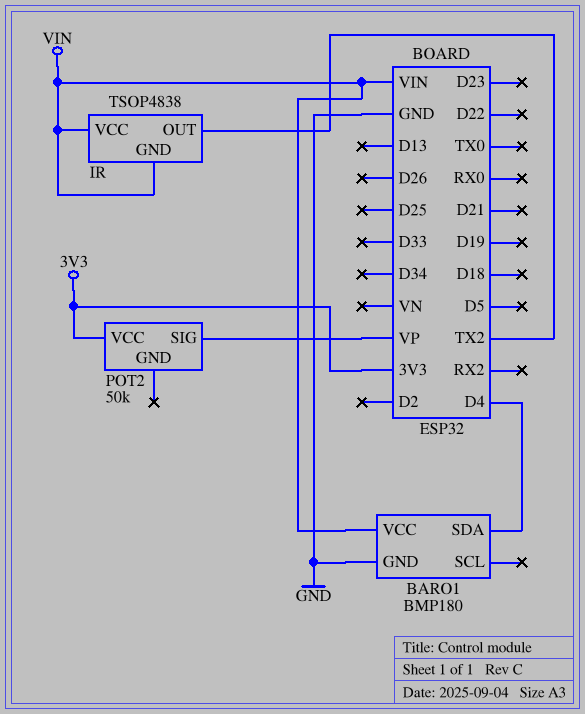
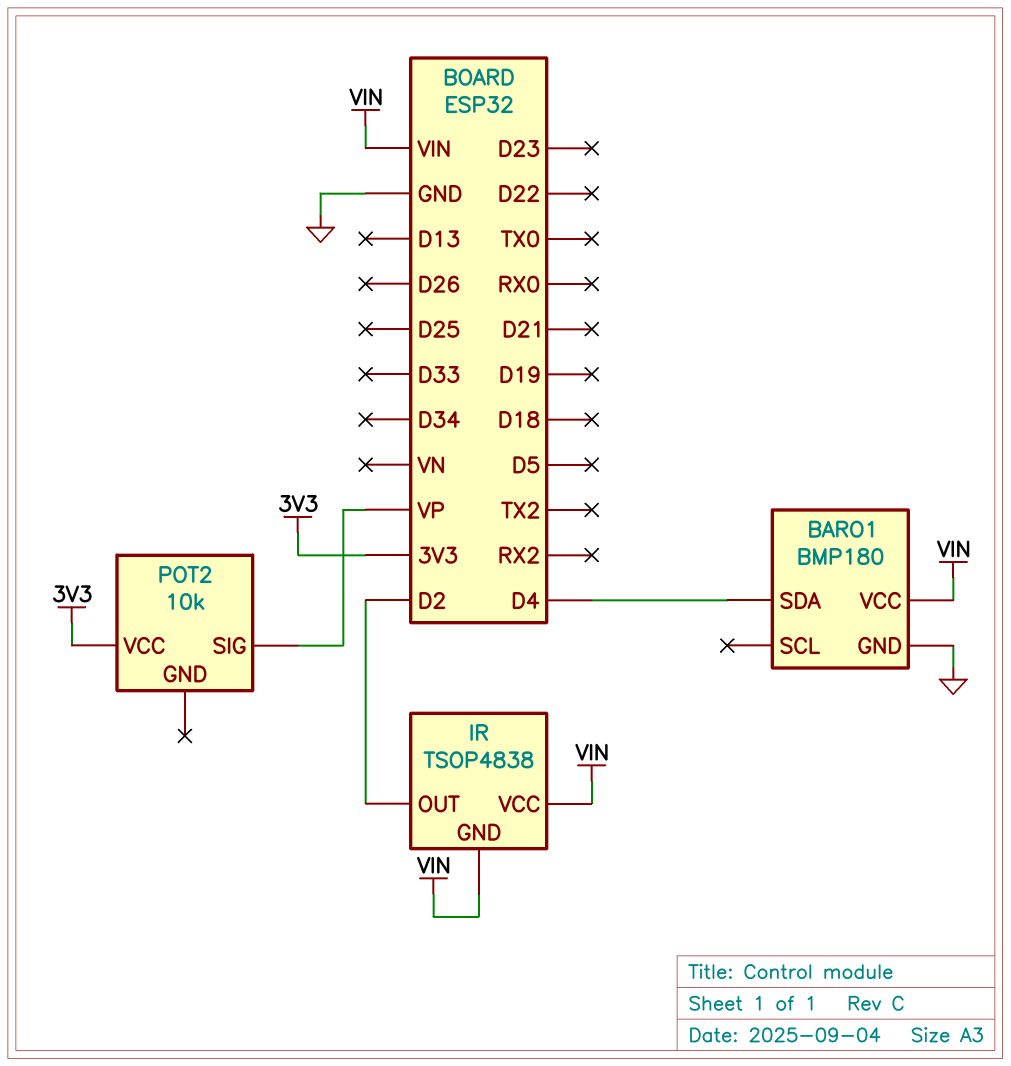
IR pin OUT: TX2 -> D2
POT2: 50k -> 10k

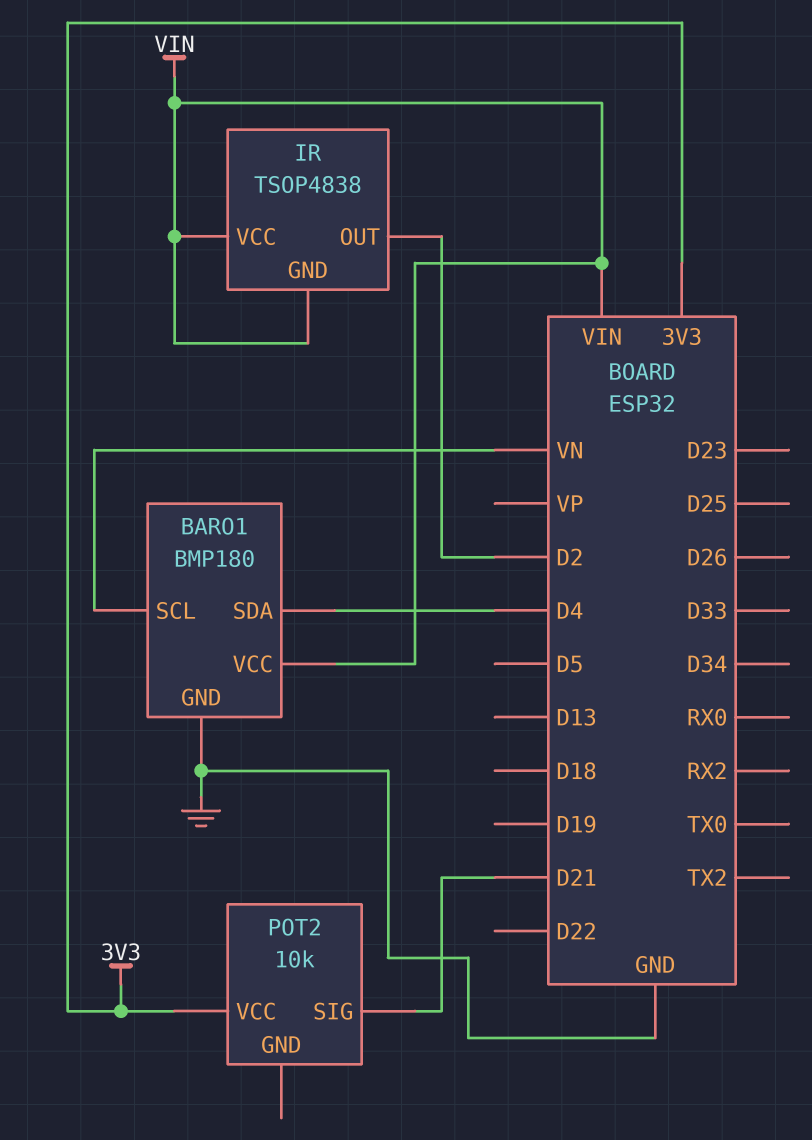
BARO1 pin SCL: none -> VN
POT2 pin SIG: VP -> D21

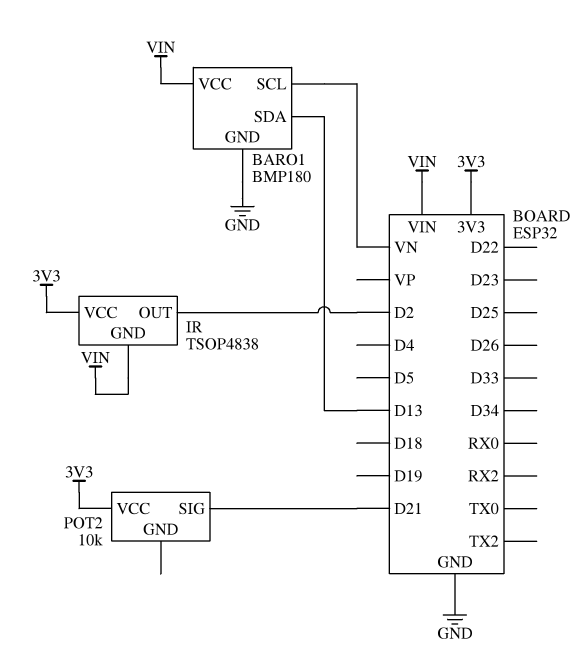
BARO1 pin SDA: D4 -> D13
IR pin VCC: VIN -> 3V3

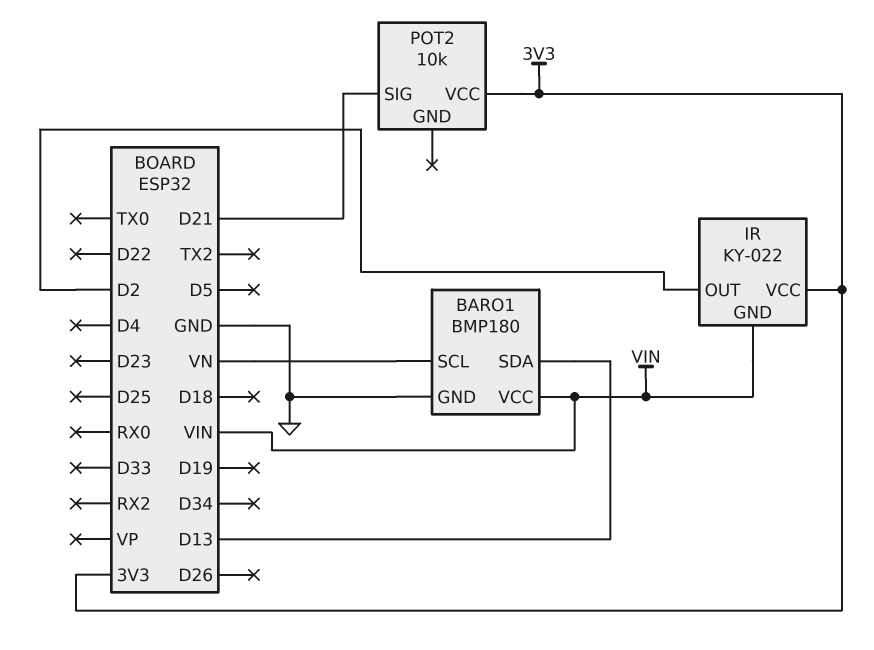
IR: TSOP4838 -> KY-022

